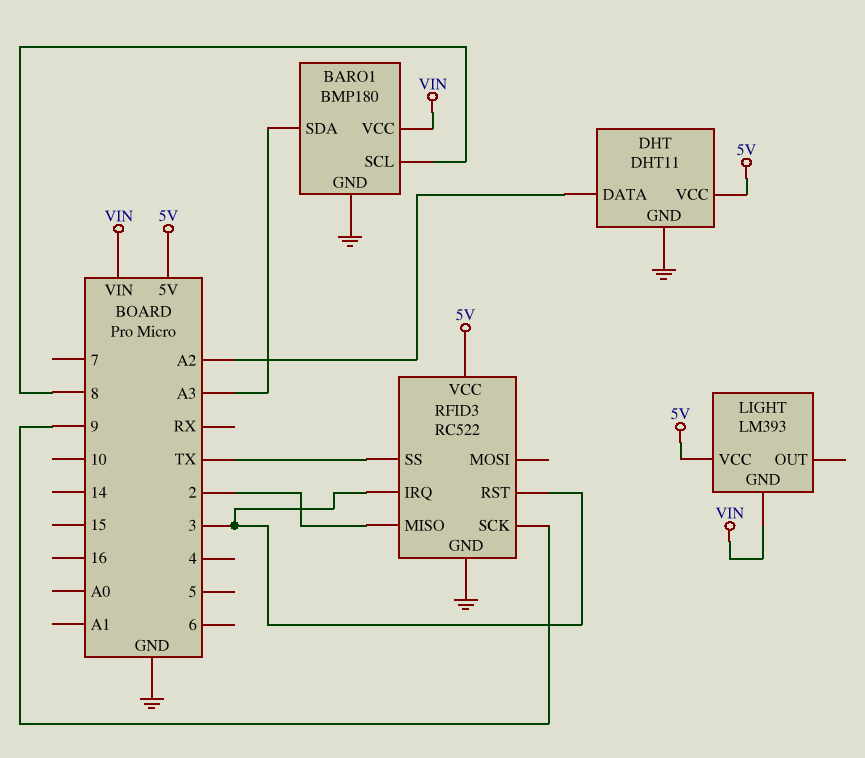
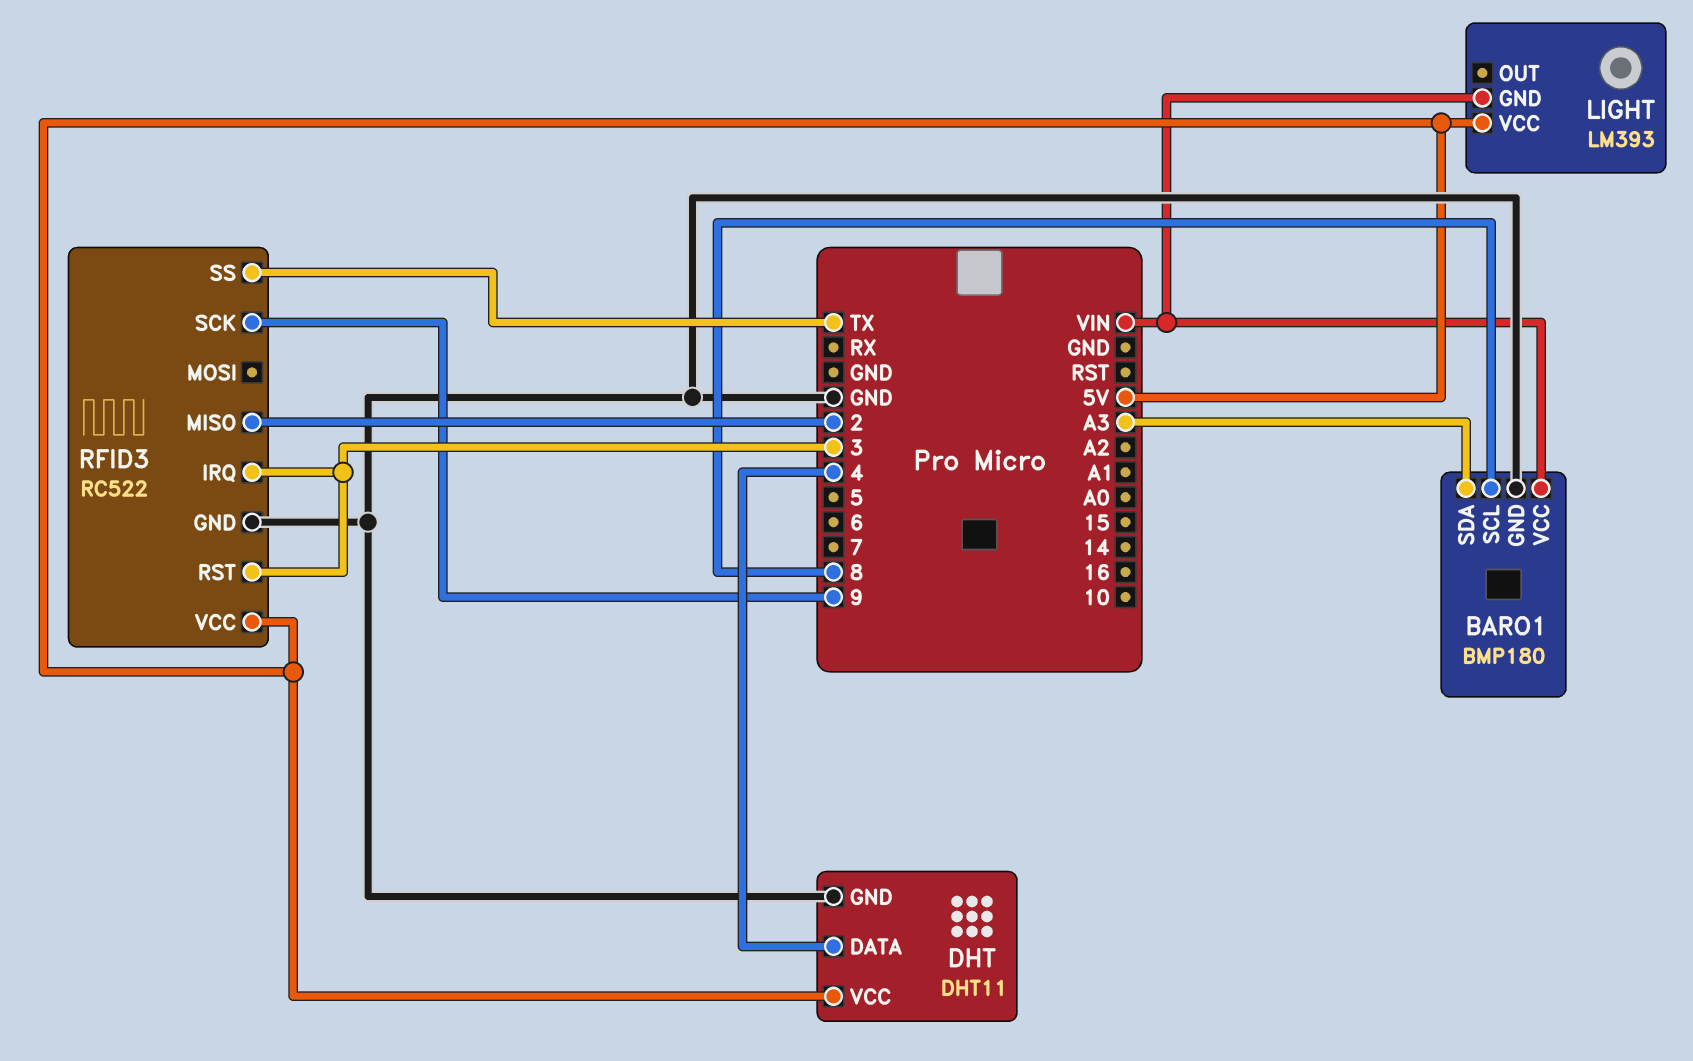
DHT pin DATA: A2 -> 4

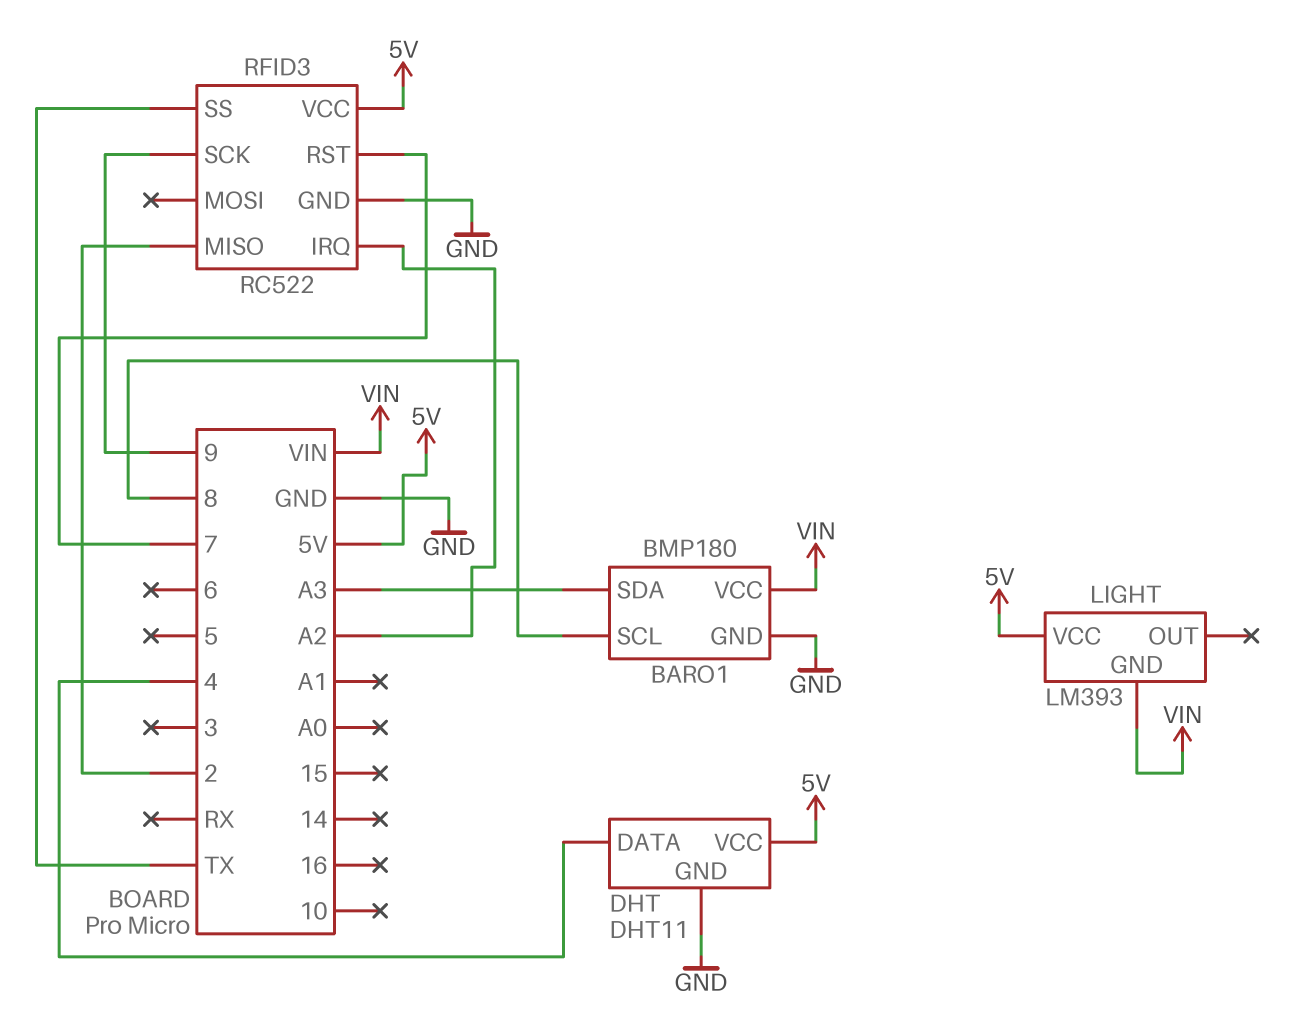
RFID3 pin IRQ: 3 -> A2
RFID3 pin RST: 3 -> 7

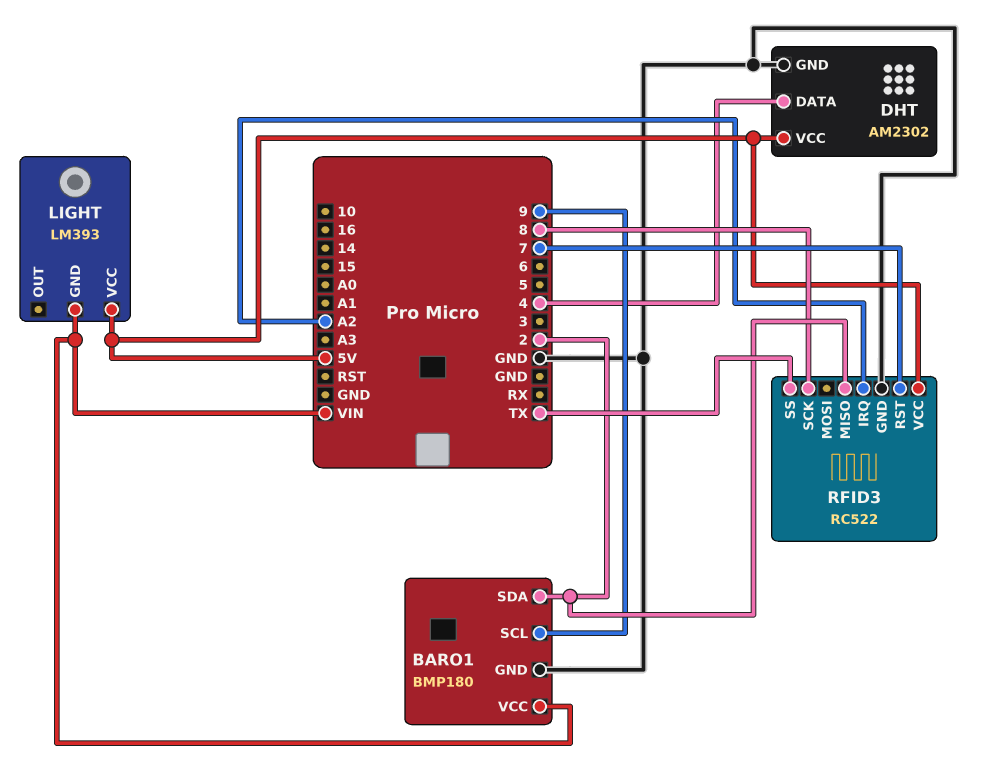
BARO1 pin SCL: 8 -> 9
BARO1 pin SDA: A3 -> 2
DHT: DHT11 -> AM2302
RFID3 pin SCK: 9 -> 8

